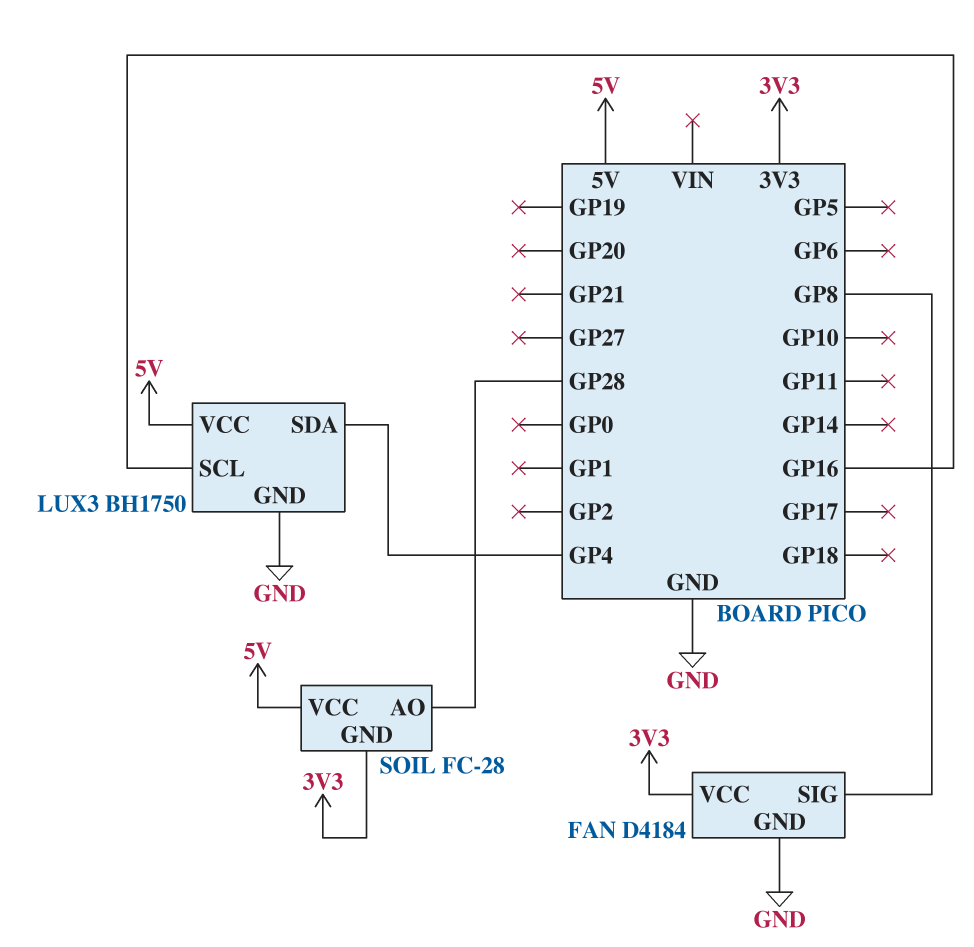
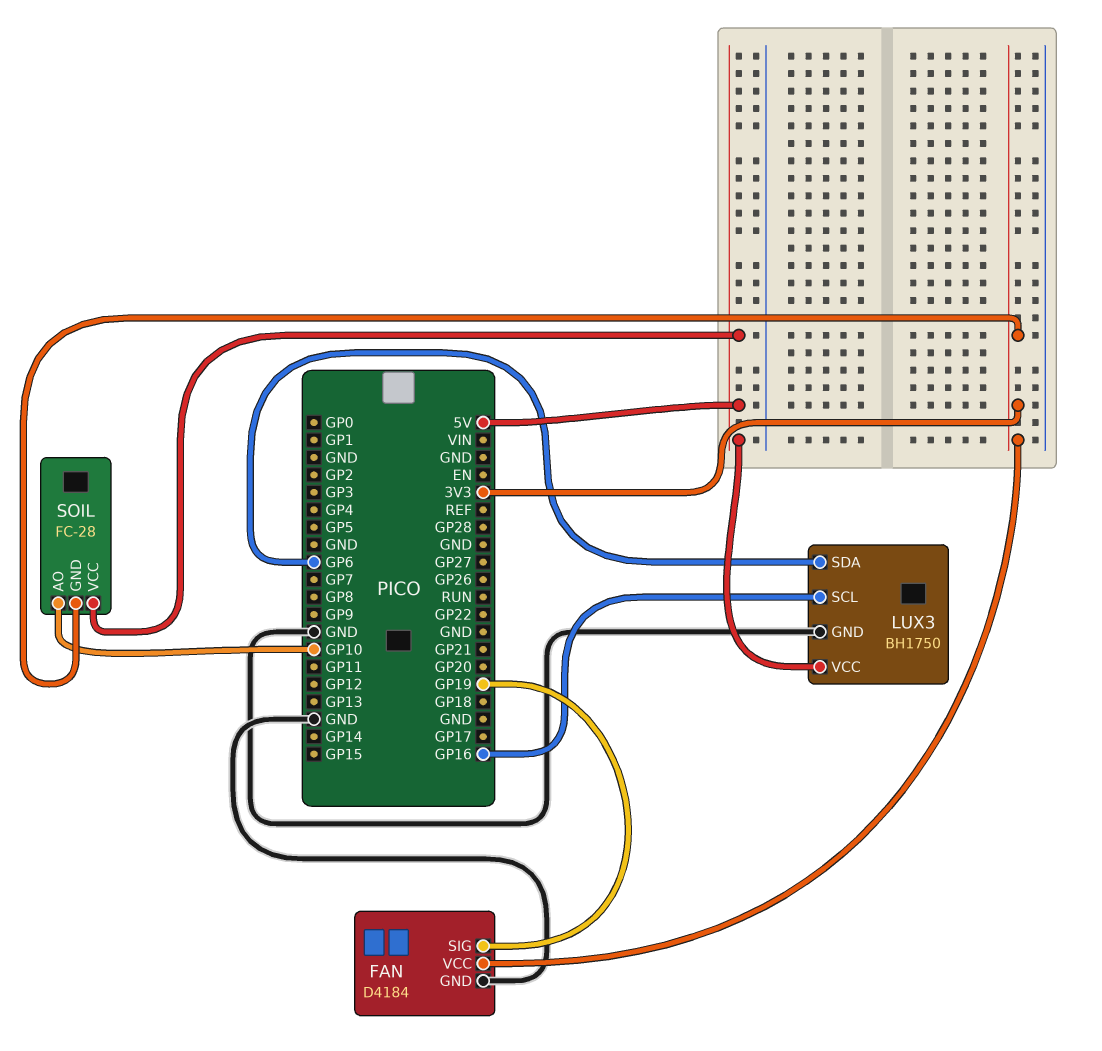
FAN pin SIG: GP8 -> GP19
LUX3 pin SDA: GP4 -> GP6
SOIL pin AO: GP28 -> GP10

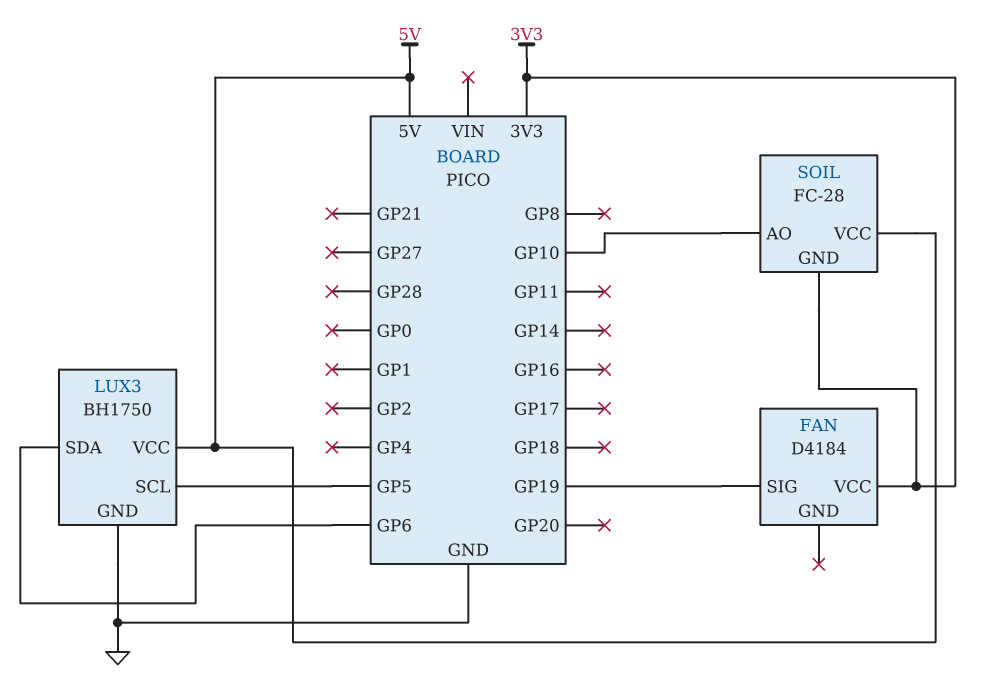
FAN pin GND: GND -> none
LUX3 pin SCL: GP16 -> GP5

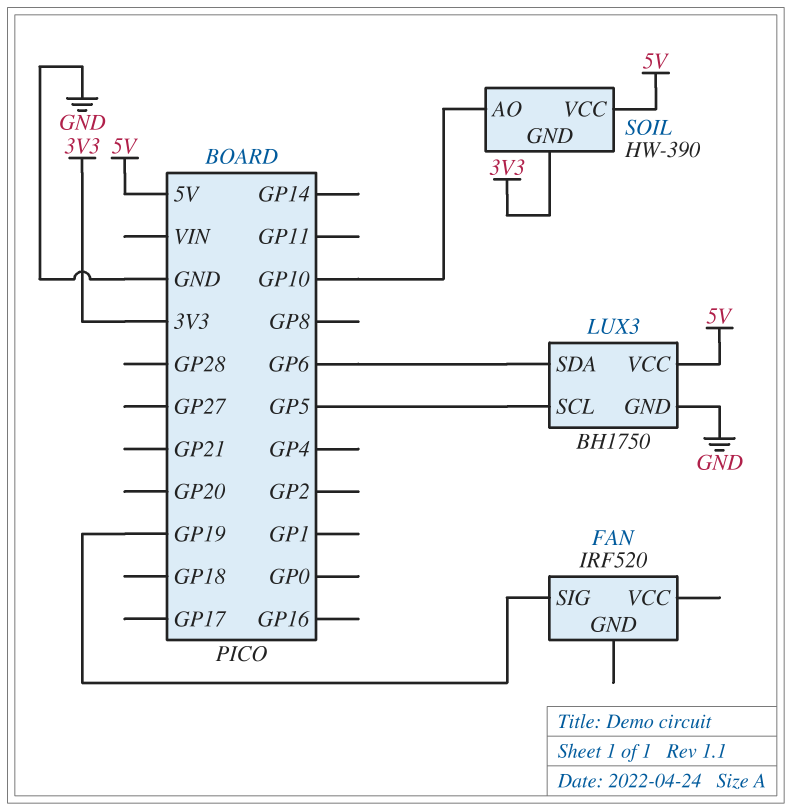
FAN: D4184 -> IRF520
FAN pin VCC: 3V3 -> none
SOIL: FC-28 -> HW-390

